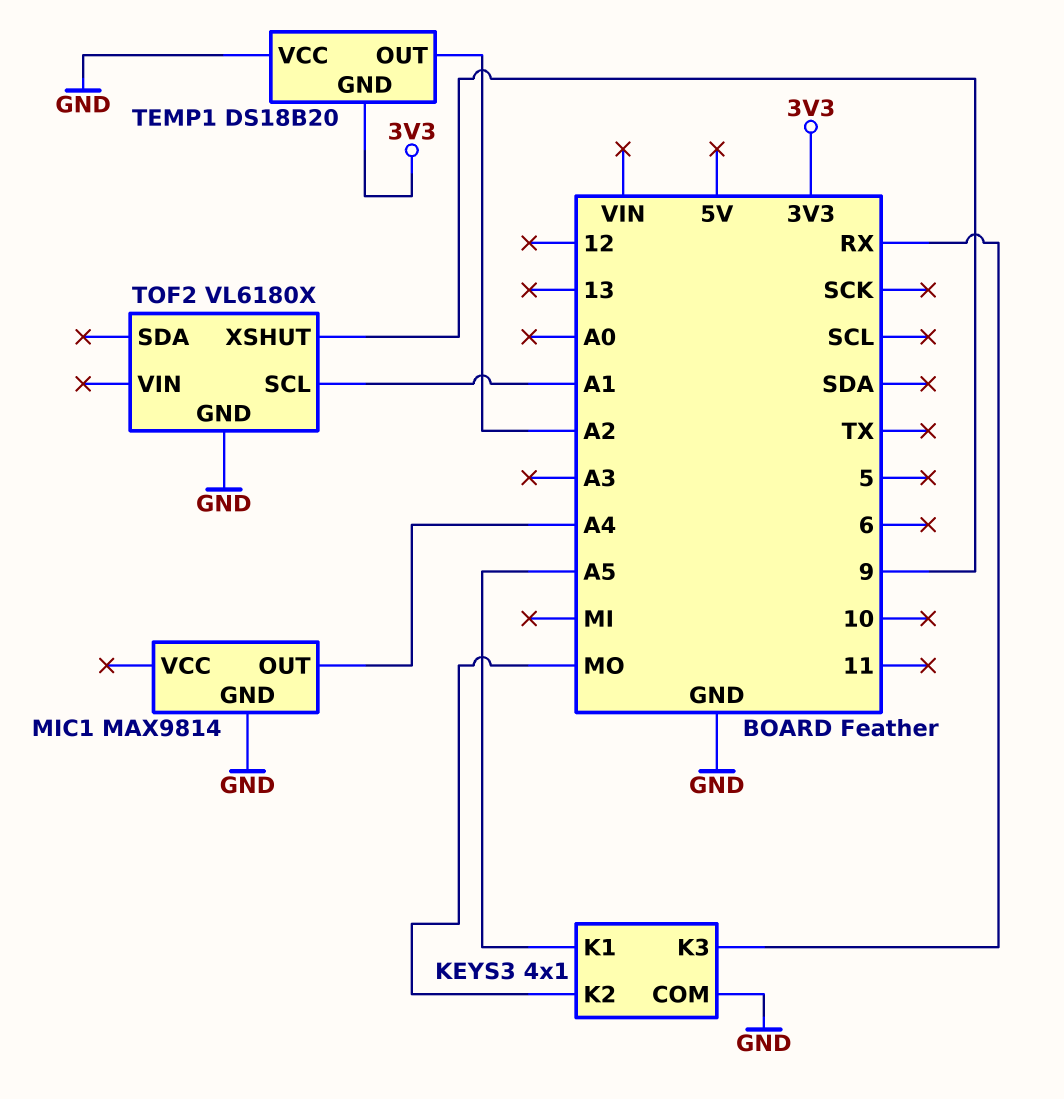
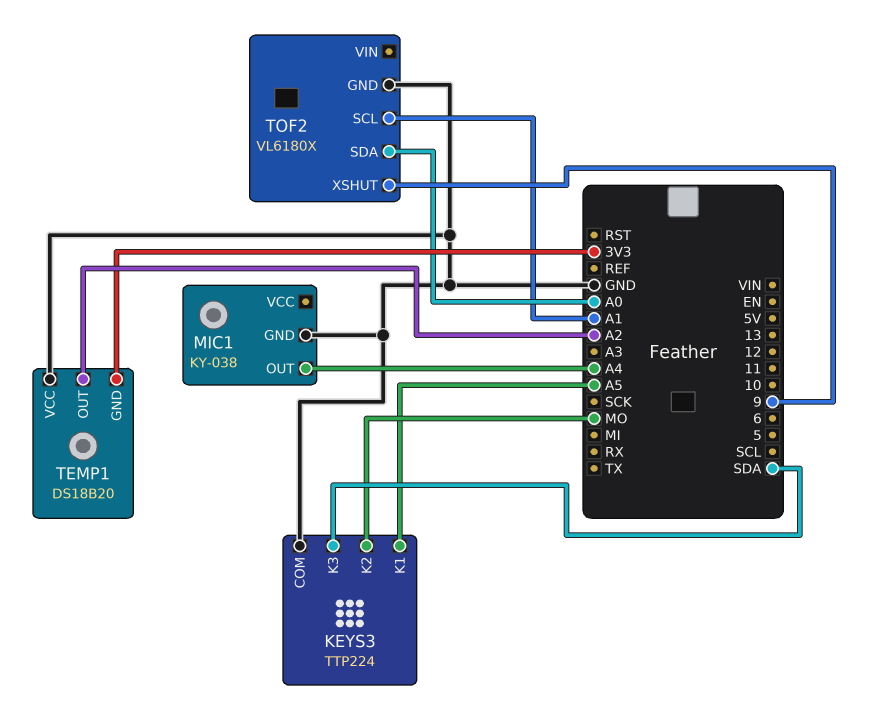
KEYS3: 4x1 -> TTP224
KEYS3 pin K3: RX -> SDA
MIC1: MAX9814 -> KY-038
TOF2 pin SDA: none -> A0

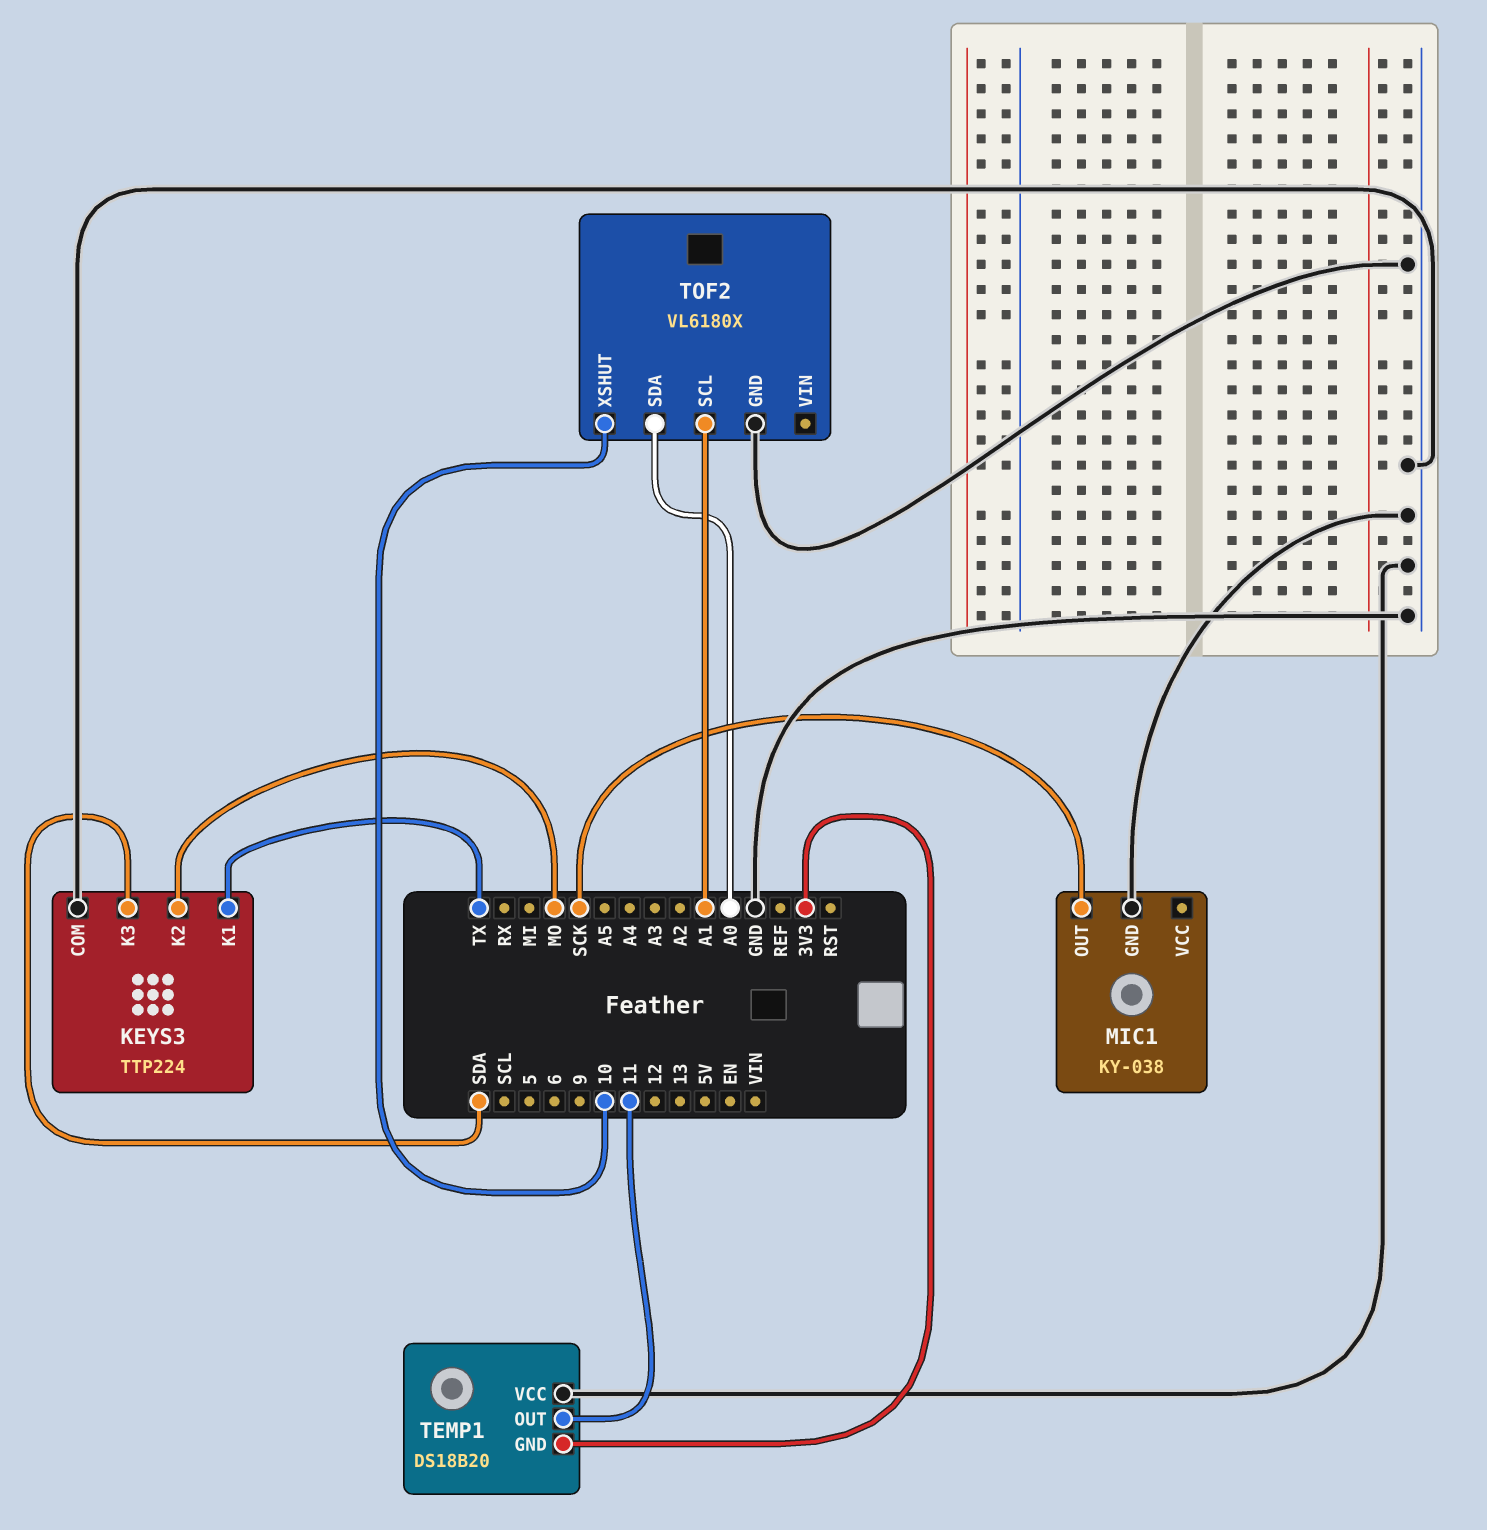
KEYS3 pin K1: A5 -> TX
MIC1 pin OUT: A4 -> SCK
TEMP1 pin OUT: A2 -> 11
TOF2 pin XSHUT: 9 -> 10

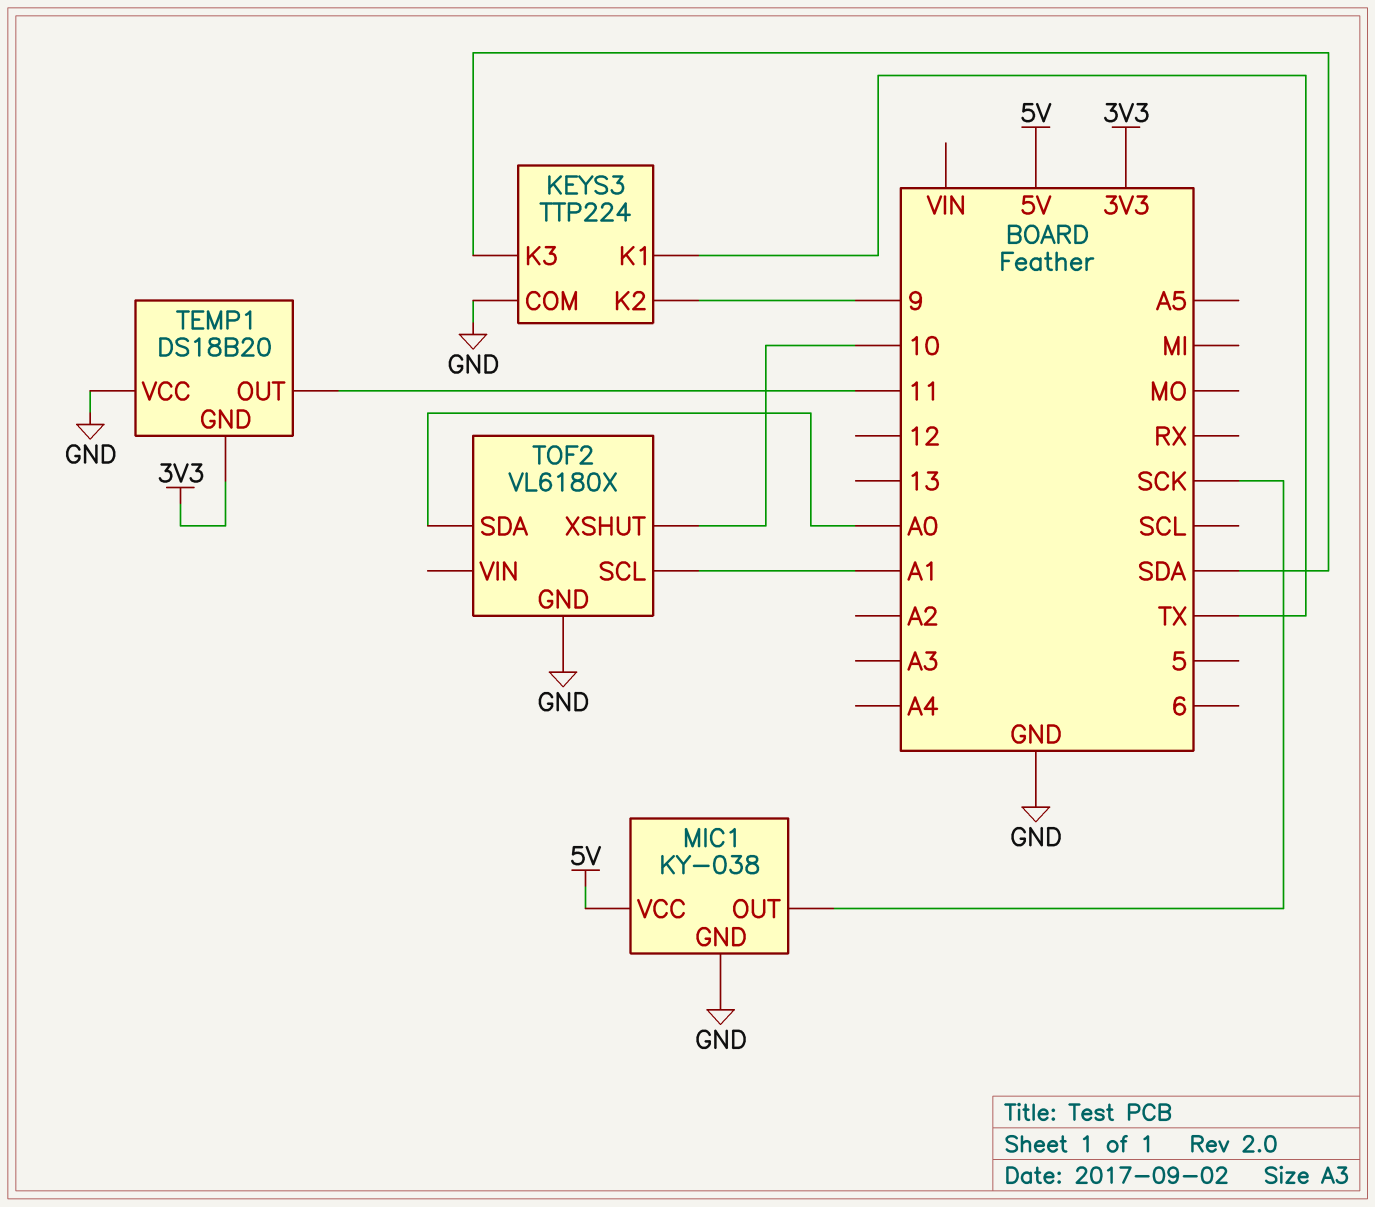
KEYS3 pin K2: MO -> 9
MIC1 pin VCC: none -> 5V

